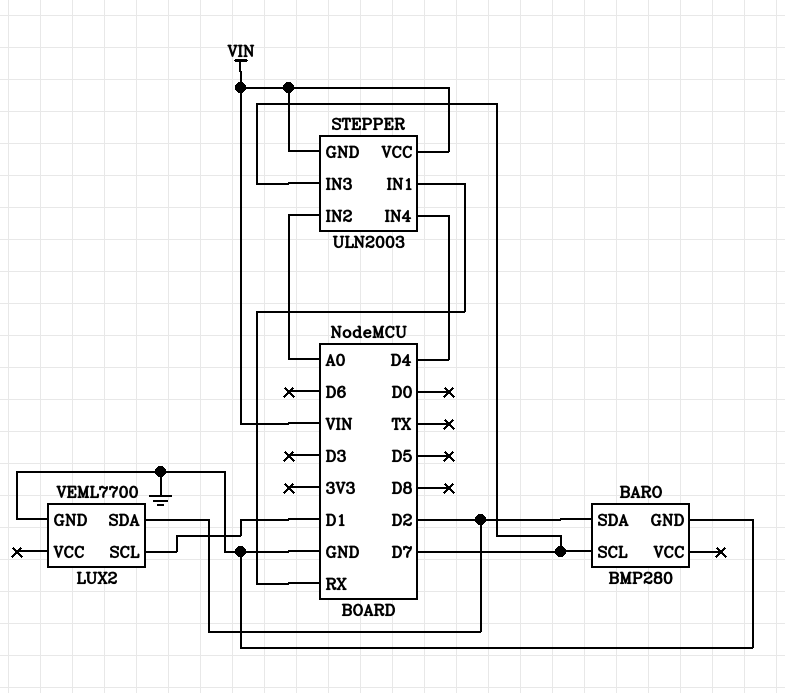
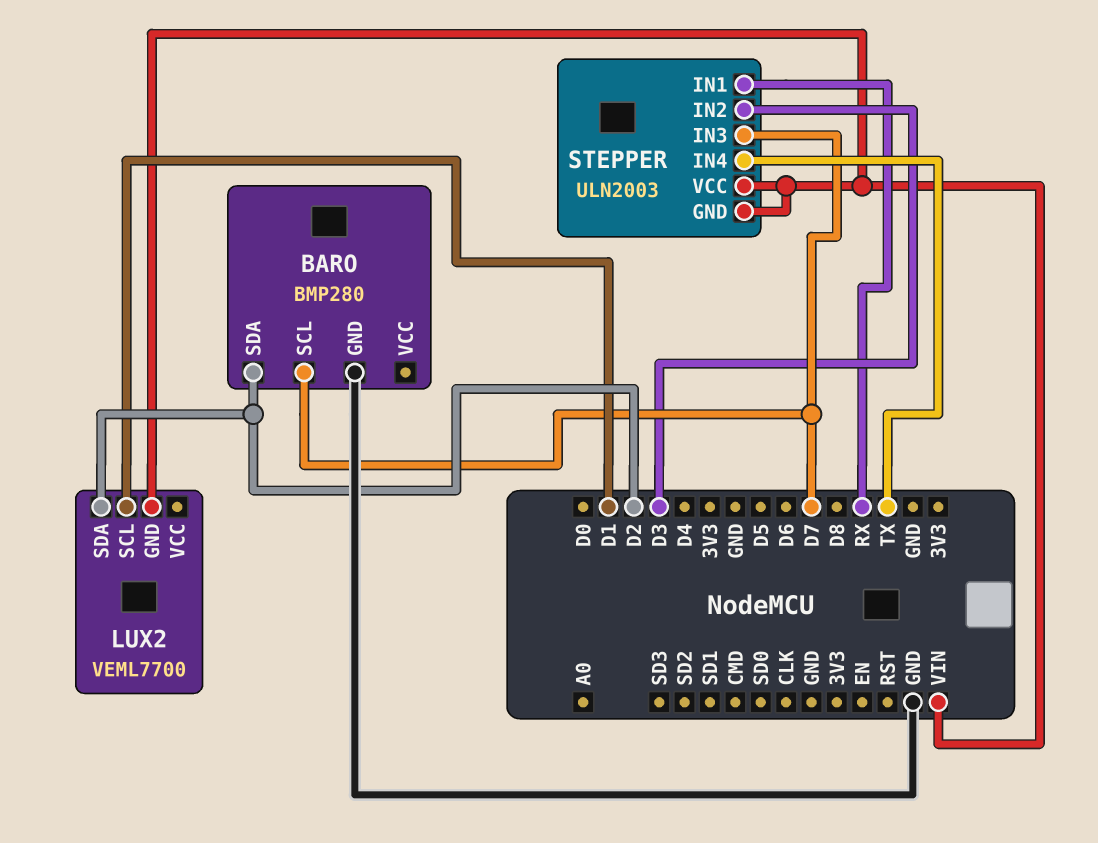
LUX2 pin GND: GND -> VIN
STEPPER pin IN2: A0 -> D3
STEPPER pin IN4: D4 -> TX

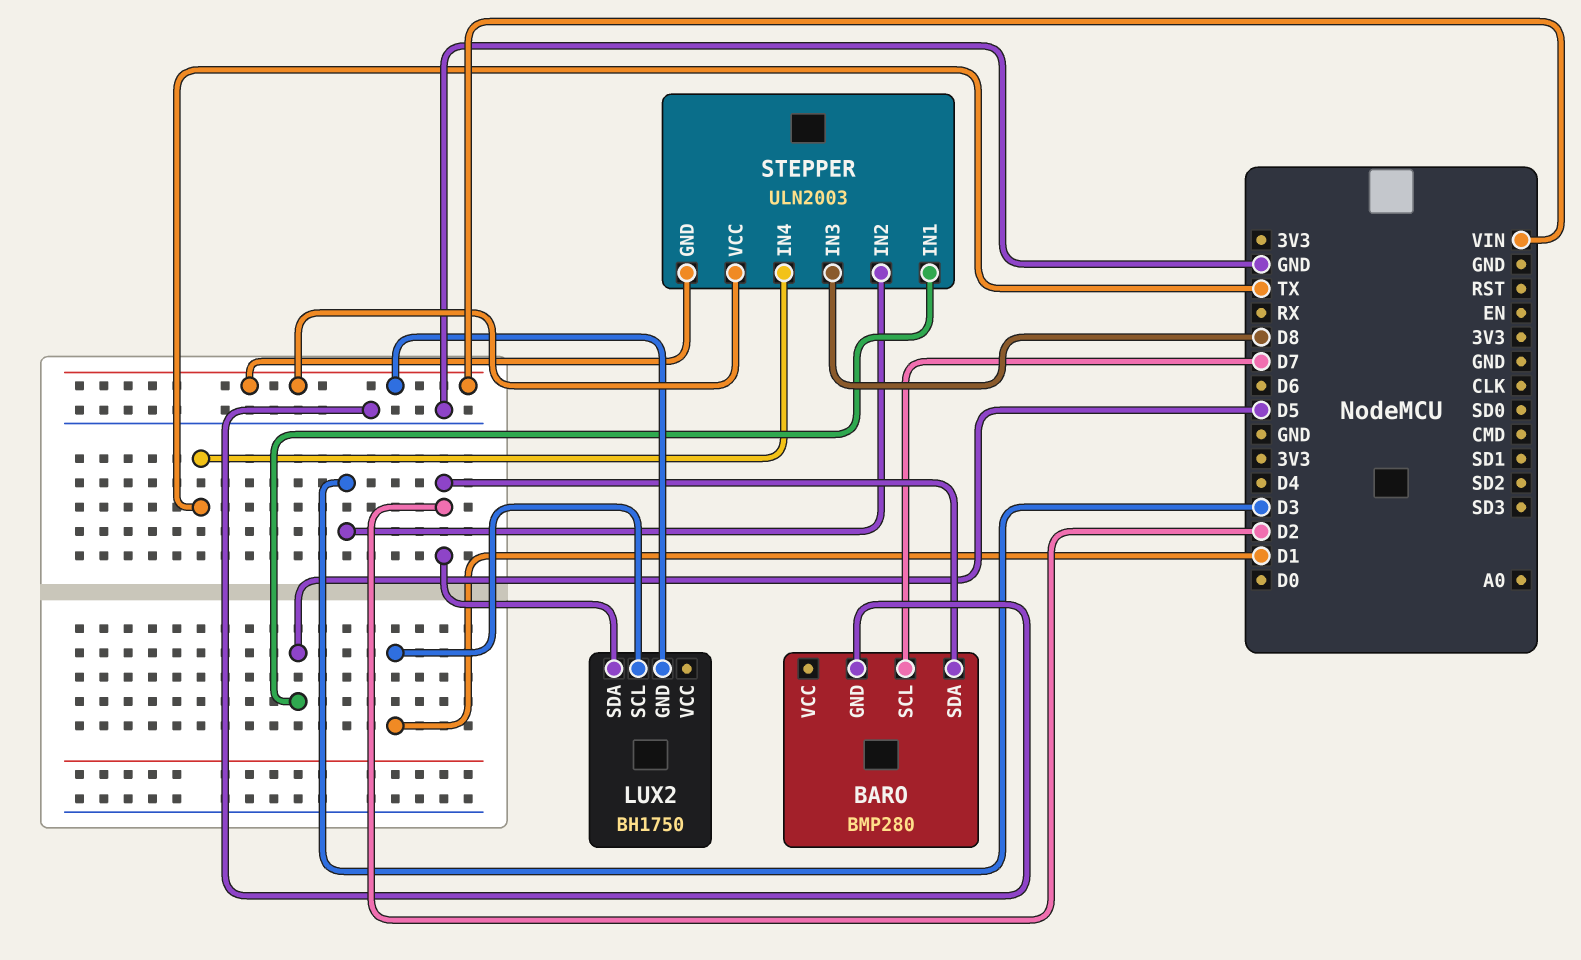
LUX2: VEML7700 -> BH1750
STEPPER pin IN1: RX -> D5
STEPPER pin IN3: D7 -> D8

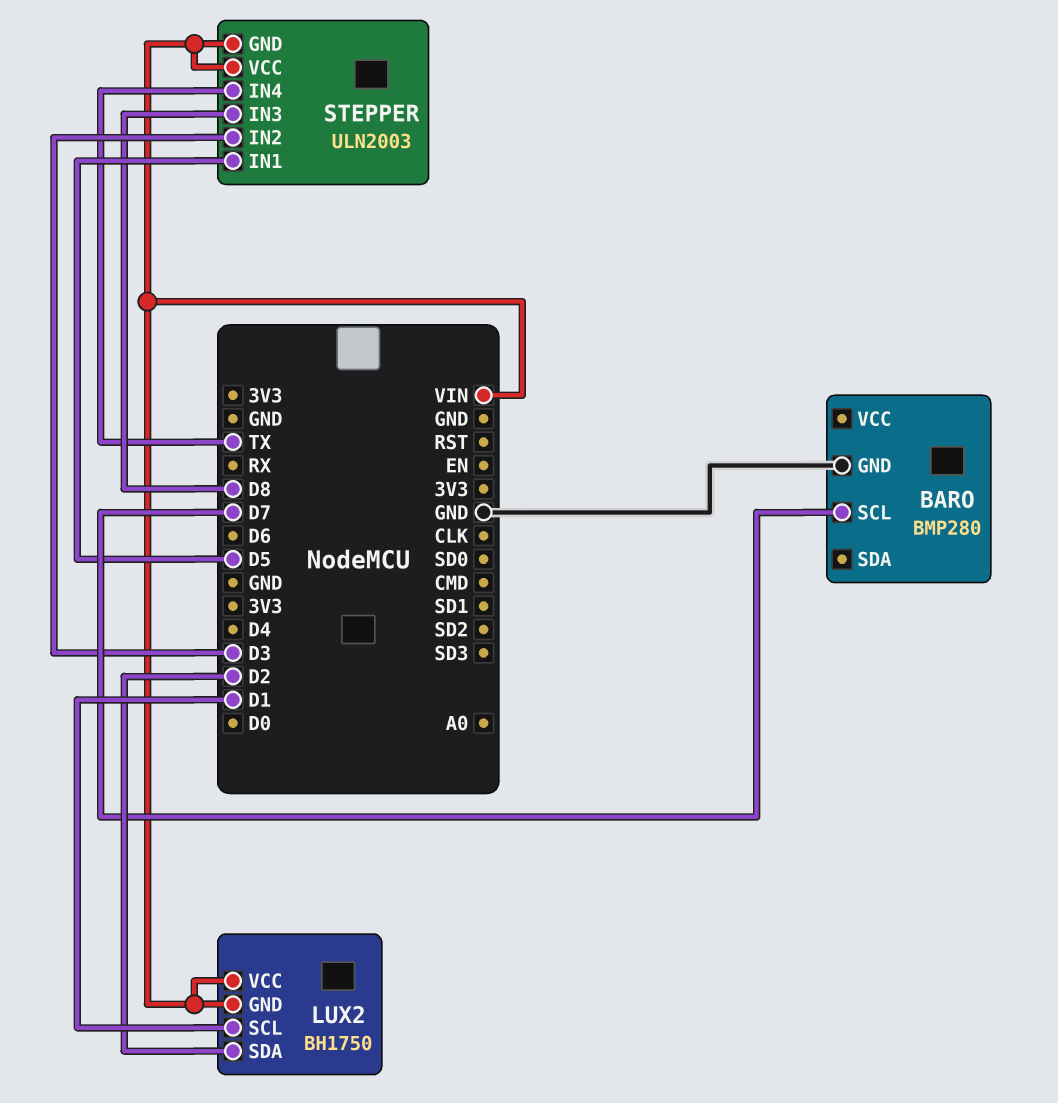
BARO pin SDA: D2 -> none
LUX2 pin VCC: none -> VIN

